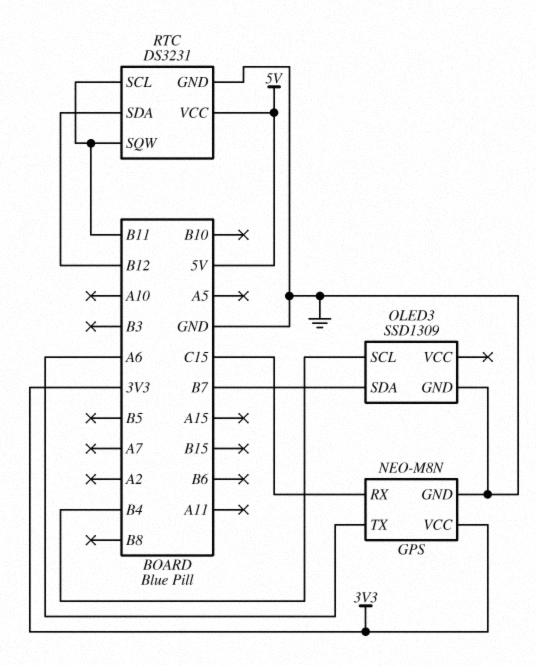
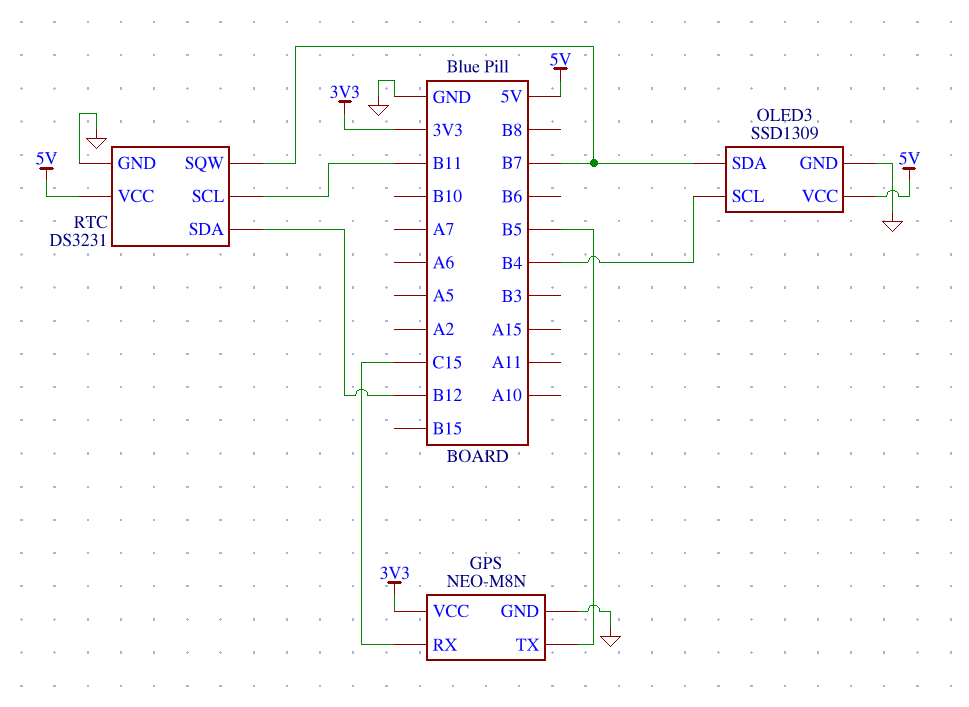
GPS pin TX: A6 -> B5
OLED3 pin VCC: none -> 5V
RTC pin SQW: B11 -> B7

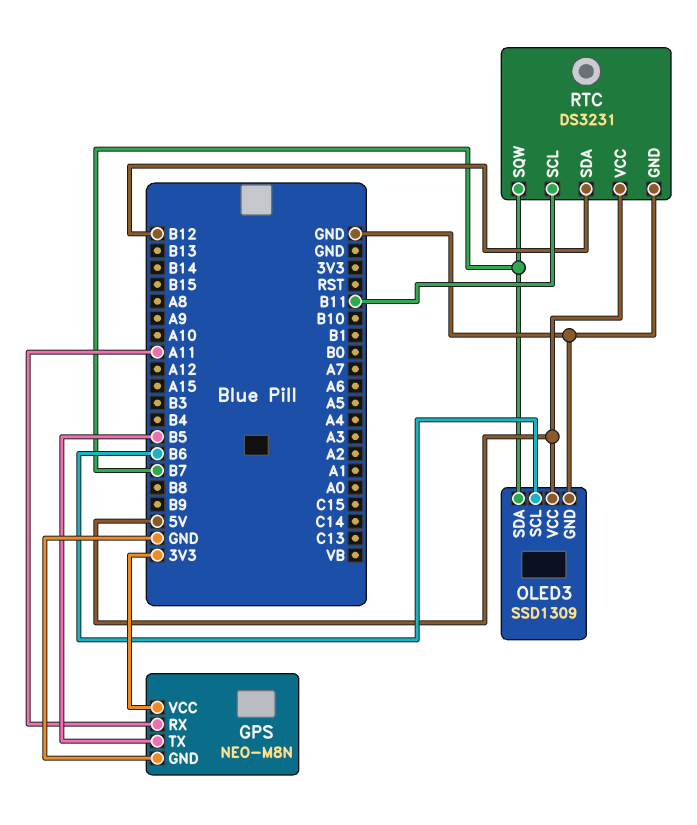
GPS pin RX: C15 -> A11
OLED3 pin SCL: B4 -> B6

